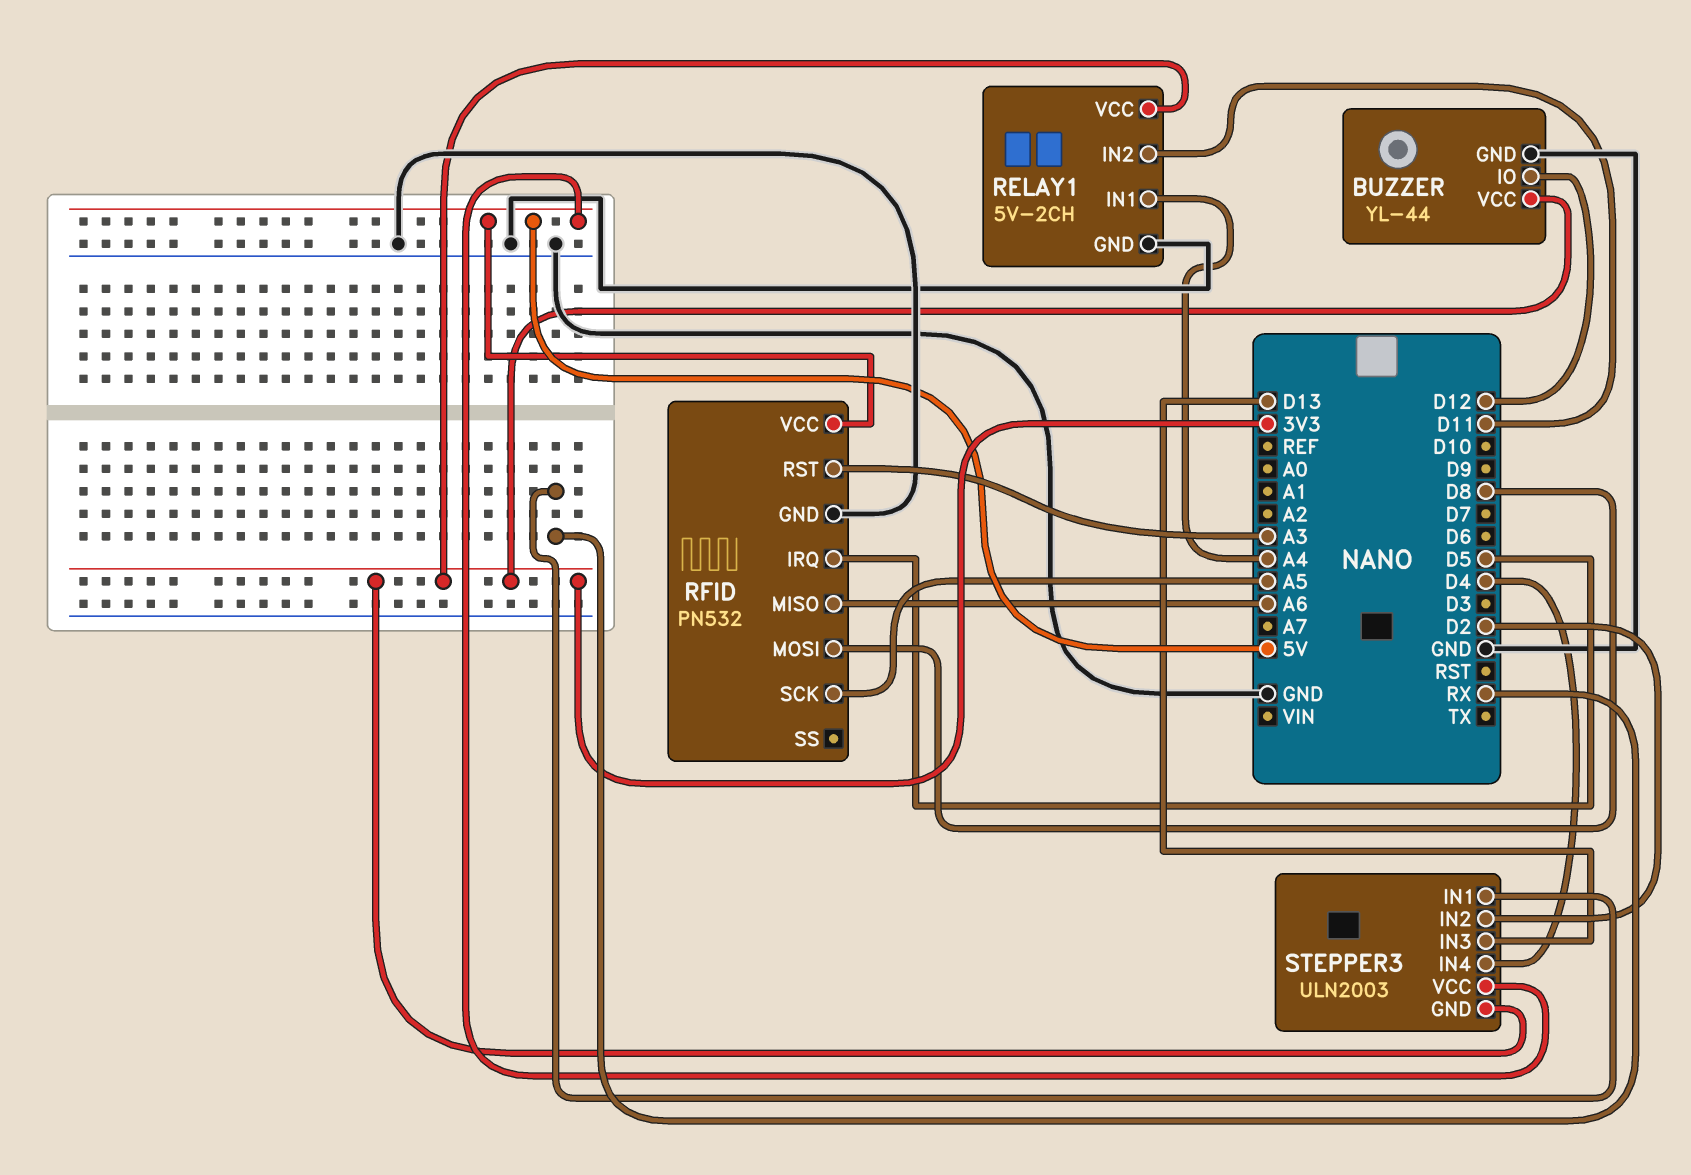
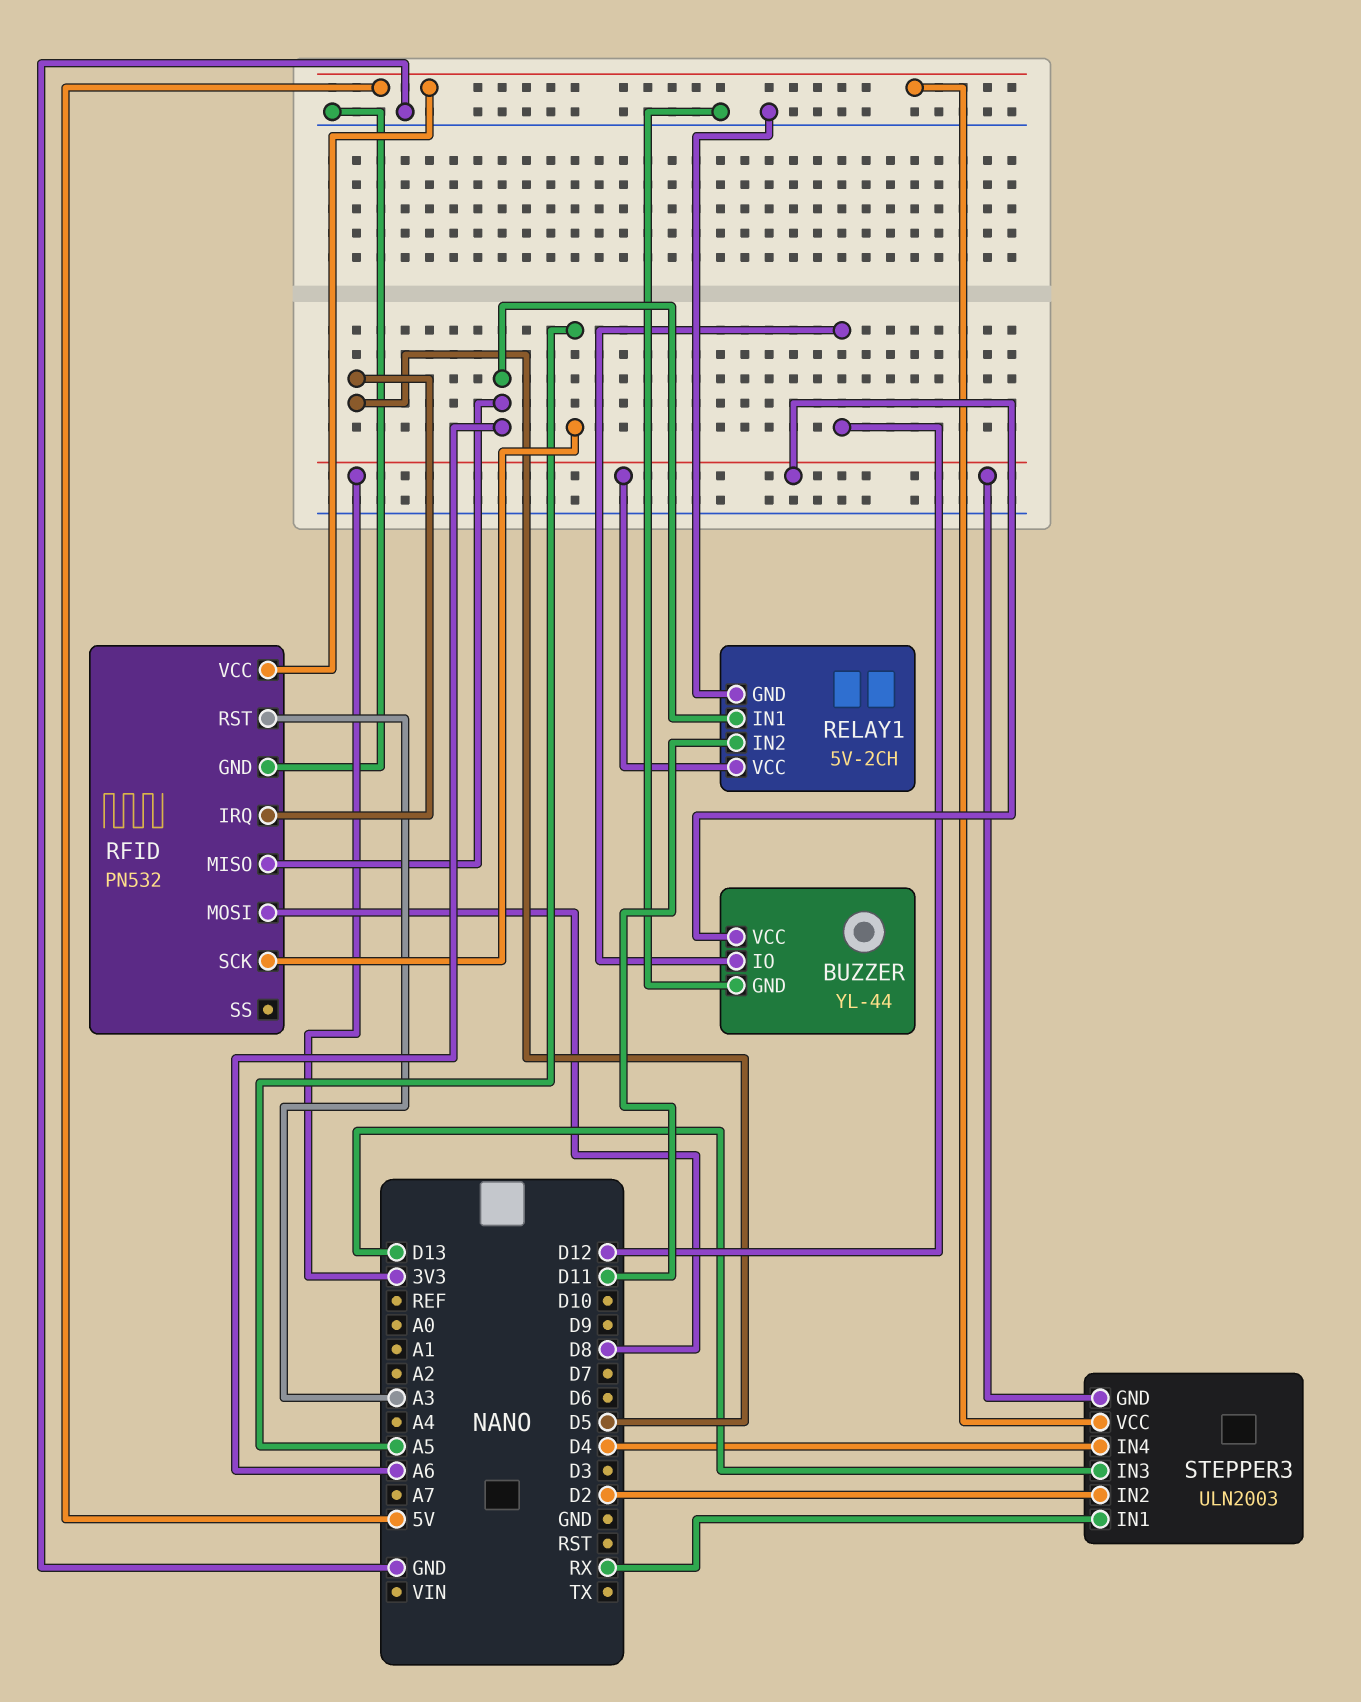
RELAY1 pin IN1: A4 -> A6

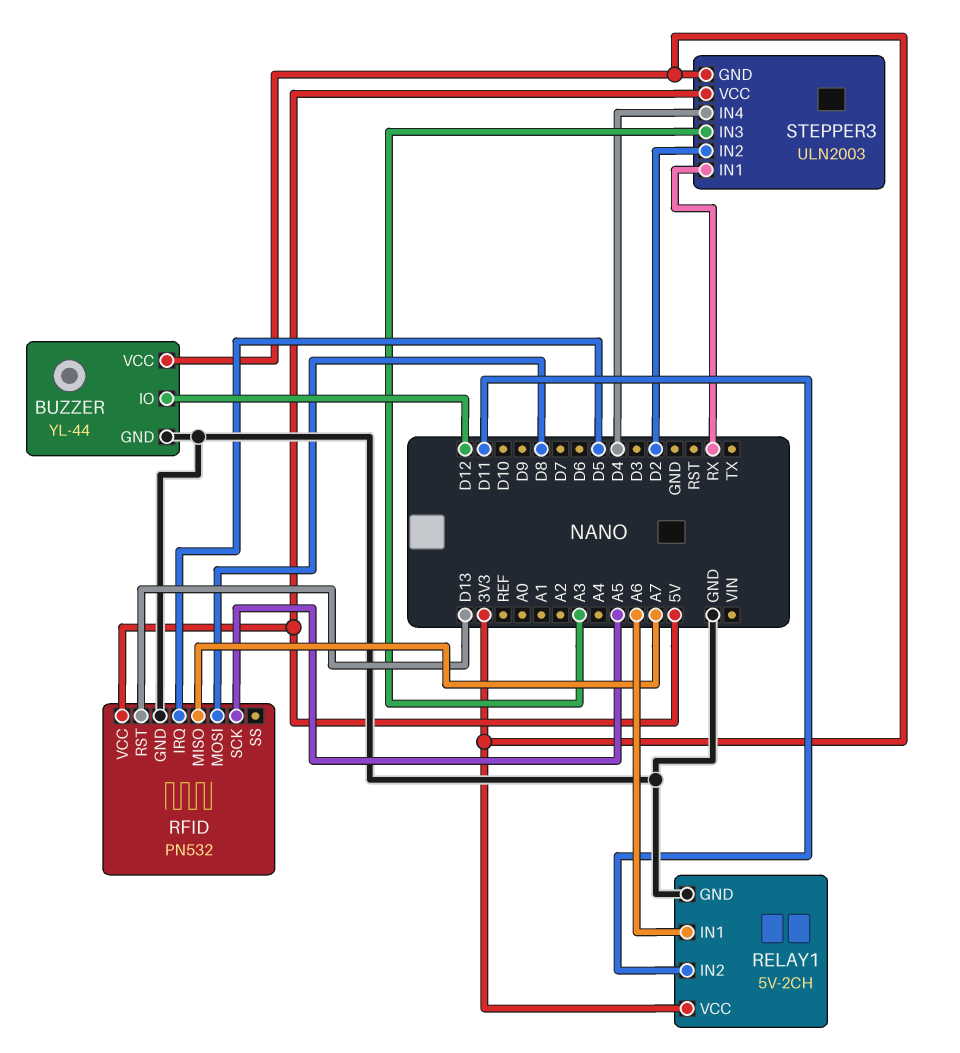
RFID pin MISO: A6 -> A7
RFID pin RST: A3 -> D13
STEPPER3 pin IN3: D13 -> A3

